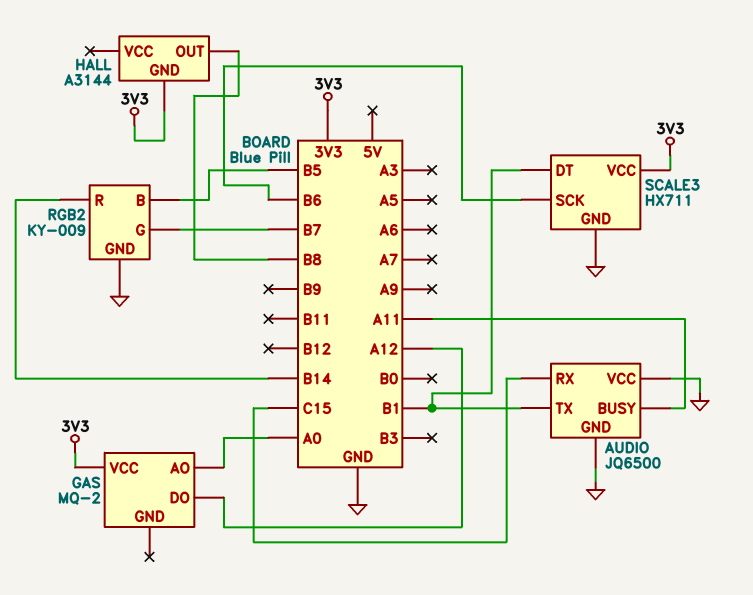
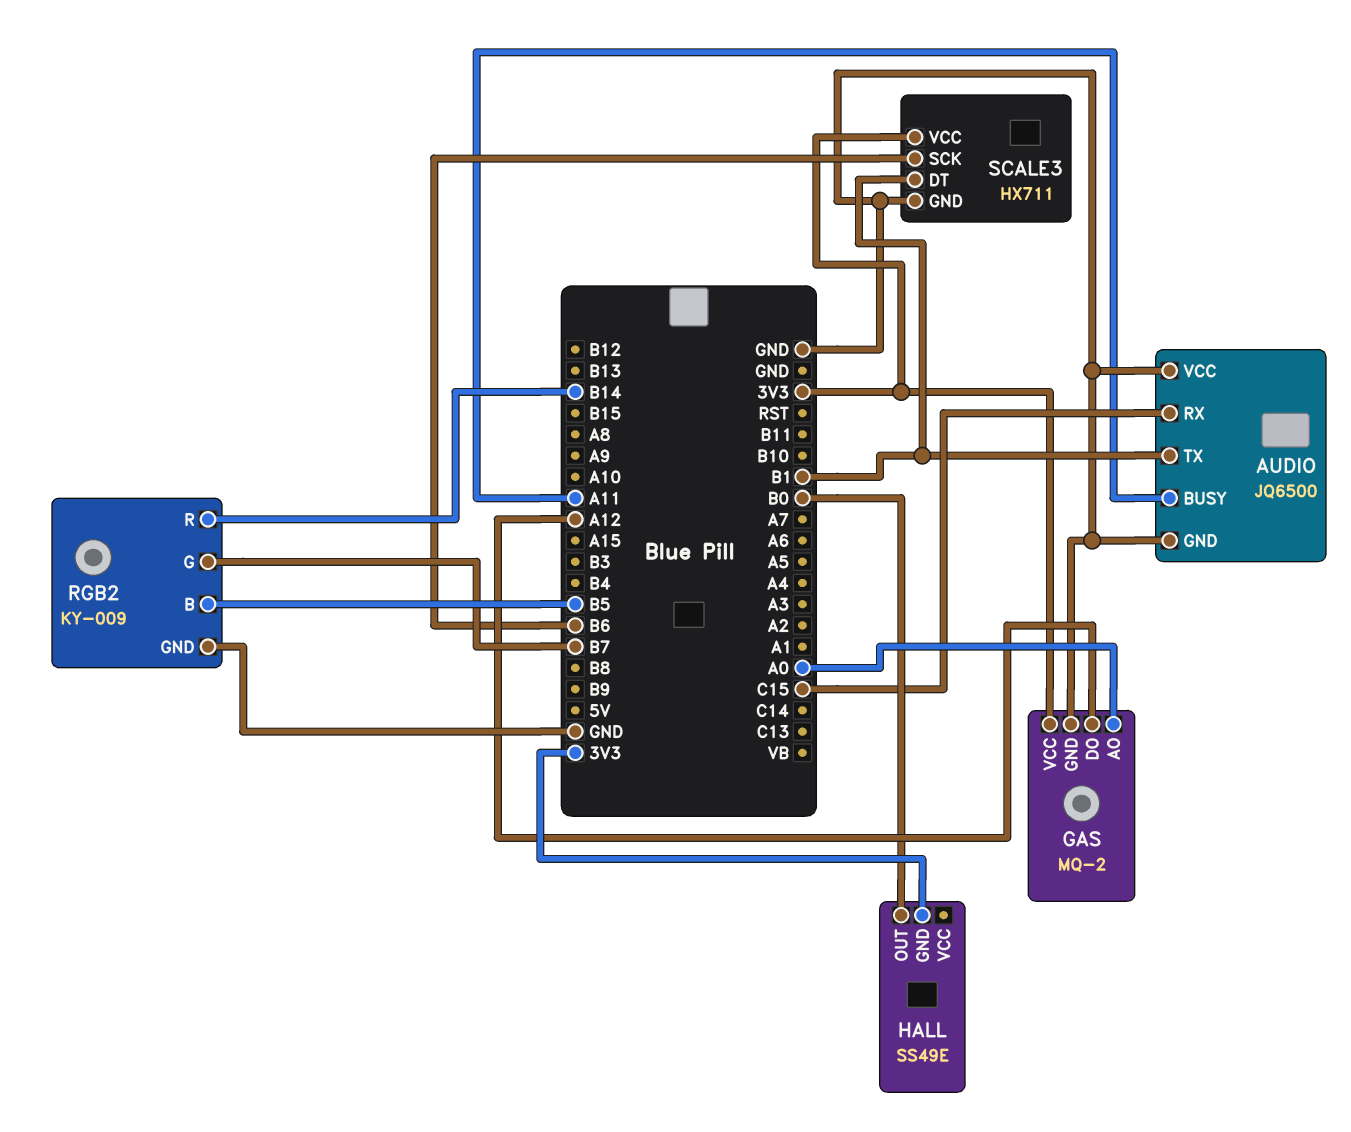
GAS pin GND: none -> GND
HALL: A3144 -> SS49E
HALL pin OUT: B8 -> B0

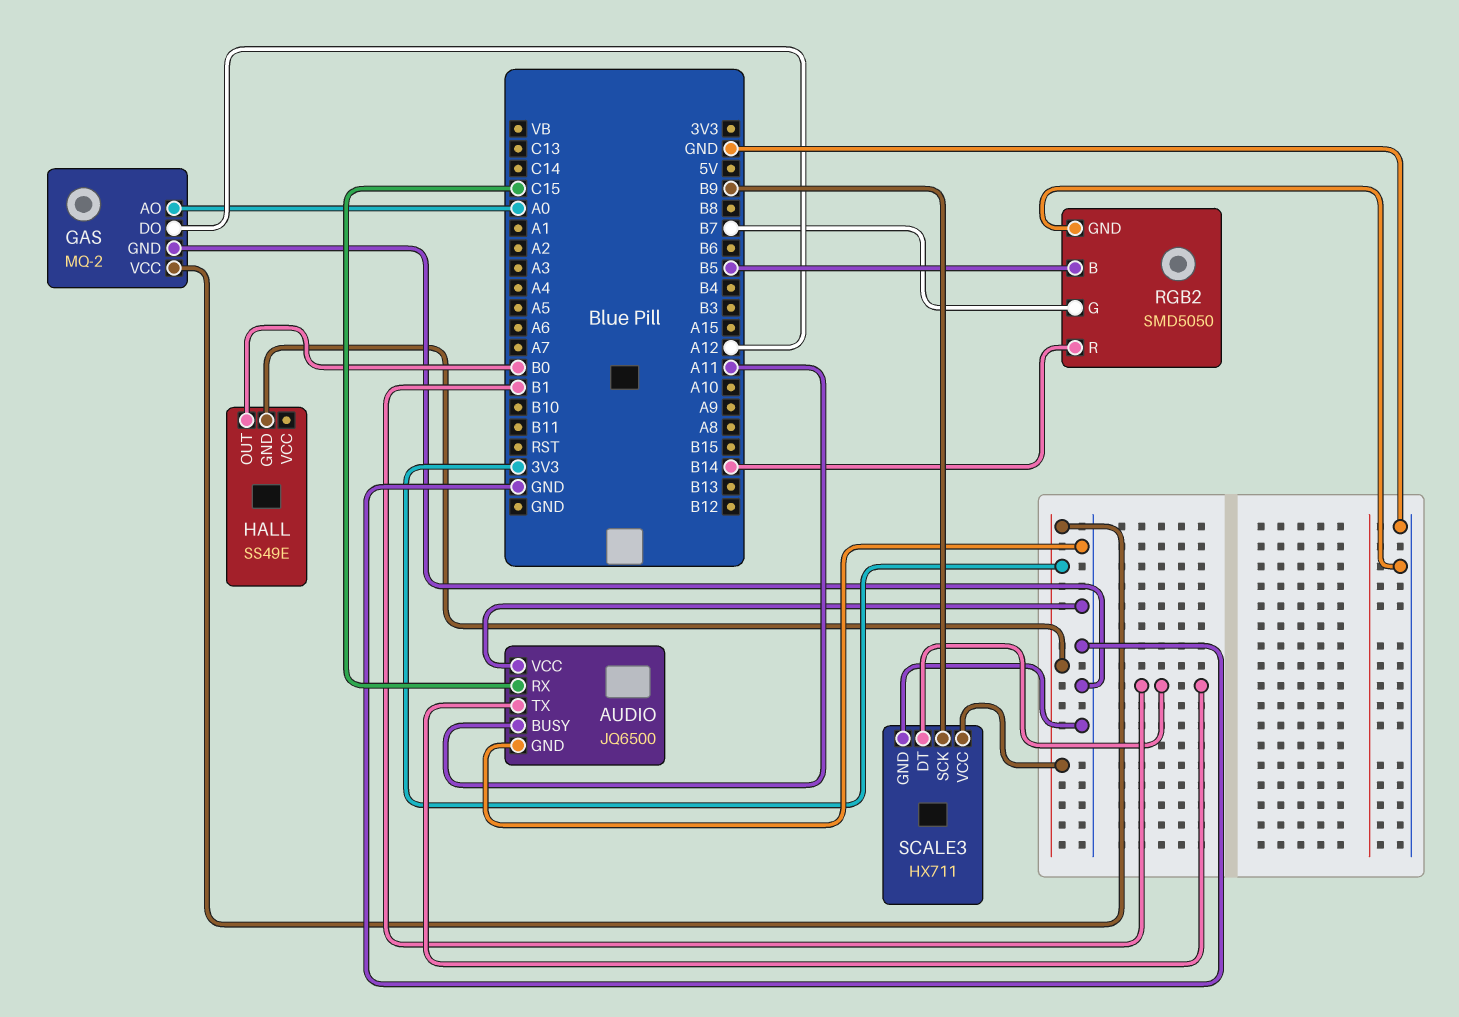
RGB2: KY-009 -> SMD5050
SCALE3 pin SCK: B6 -> B9

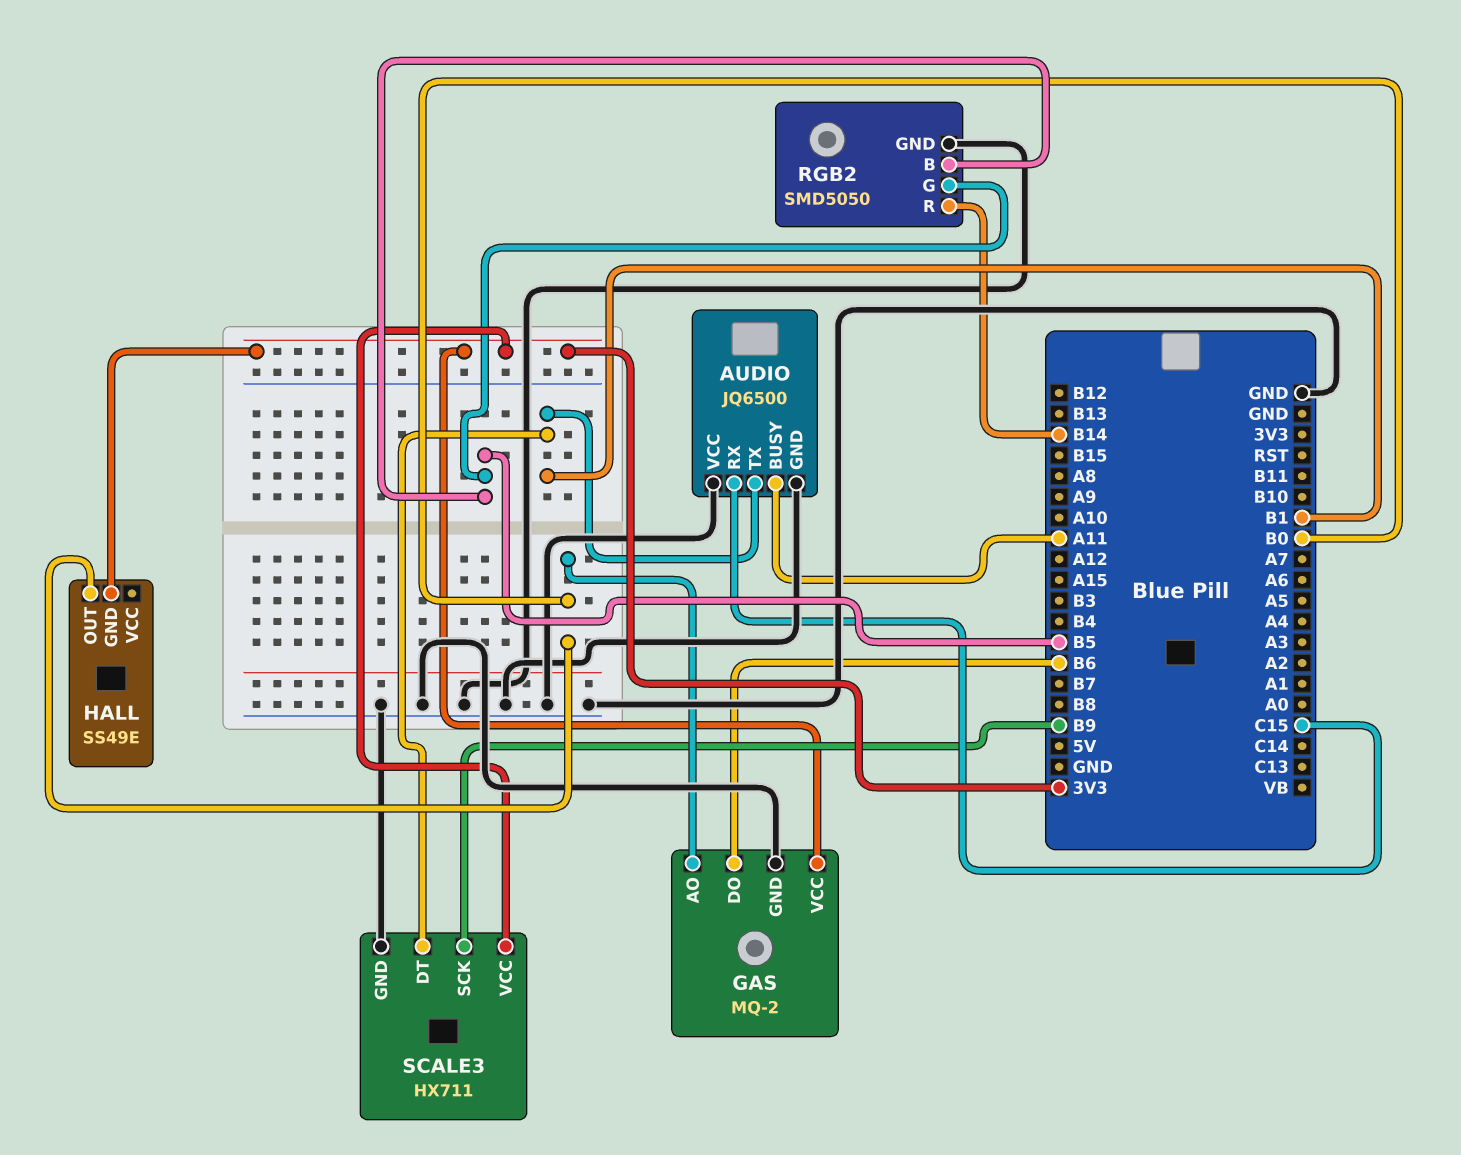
GAS pin AO: A0 -> B0
GAS pin DO: A12 -> B6
RGB2 pin G: B7 -> B5

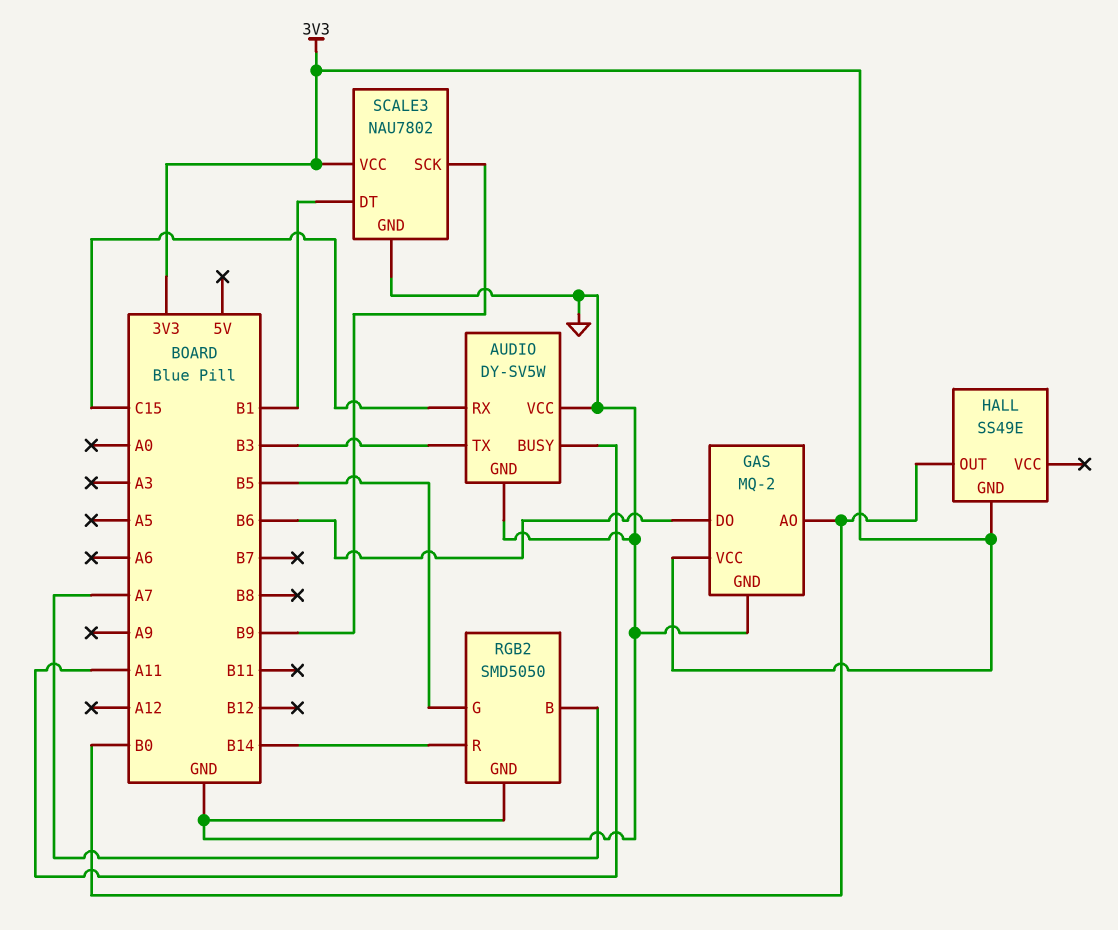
AUDIO: JQ6500 -> DY-SV5W
AUDIO pin TX: B1 -> B3
RGB2 pin B: B5 -> A7
SCALE3: HX711 -> NAU7802

